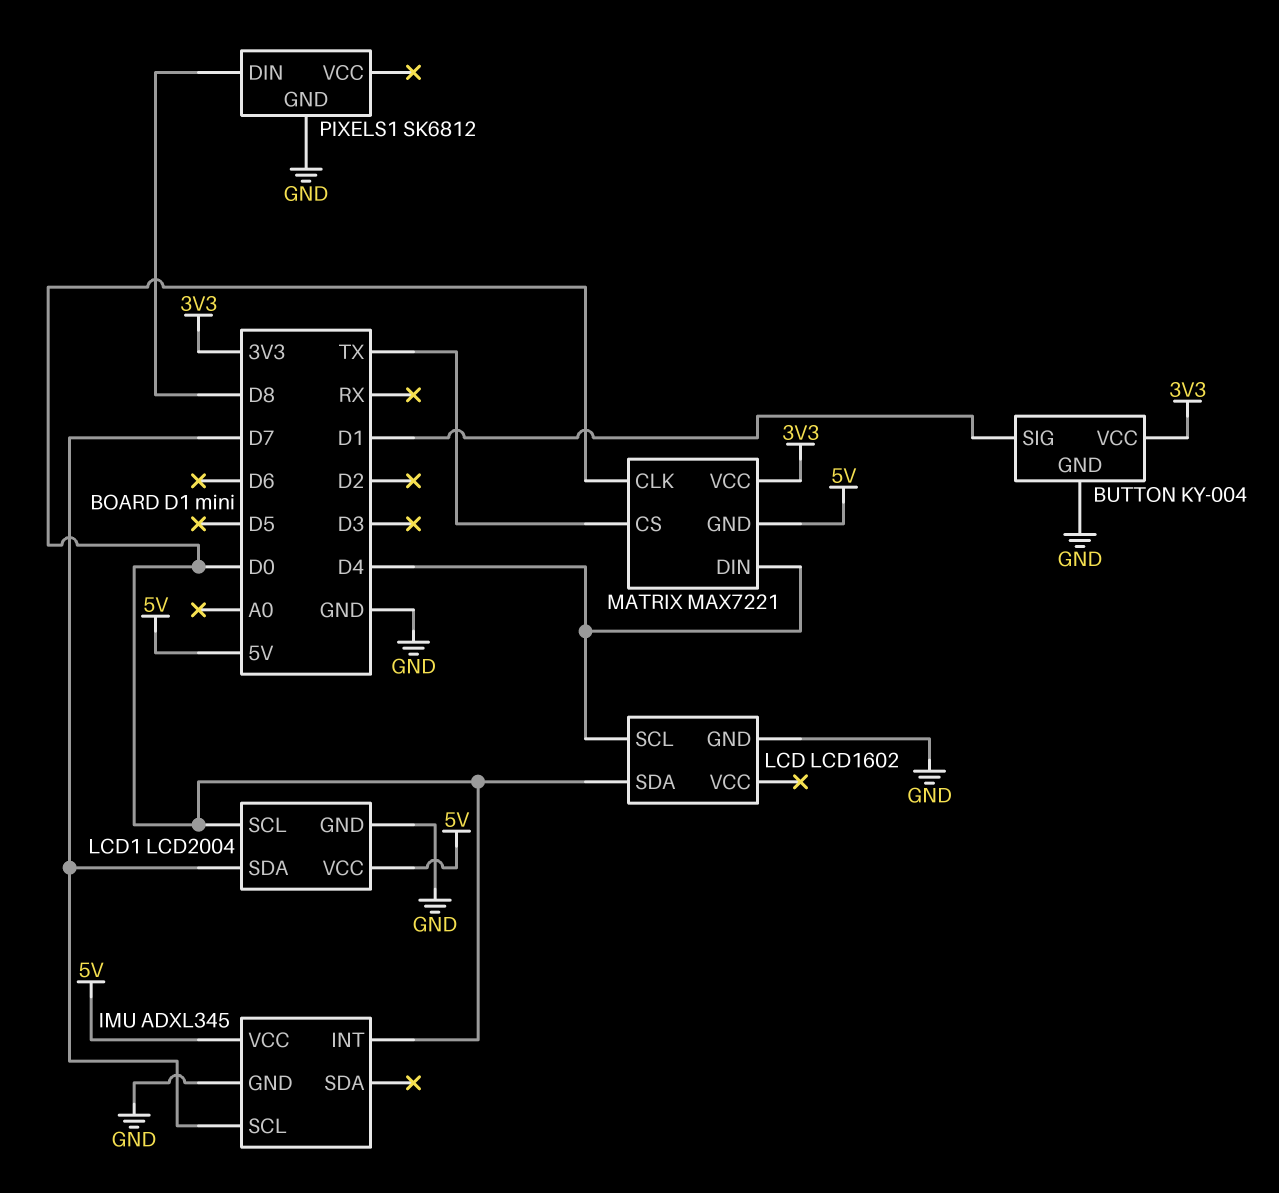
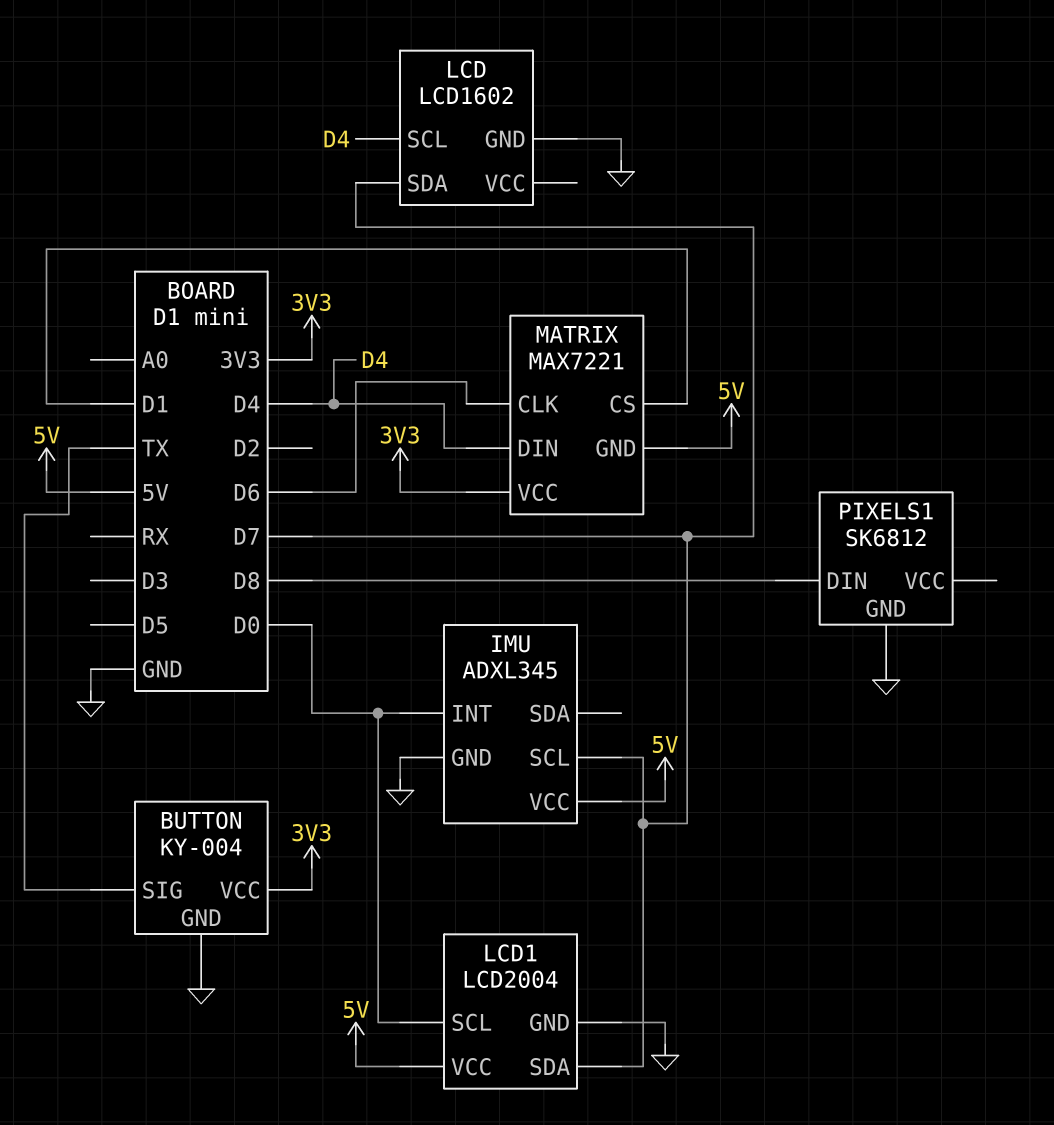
BUTTON pin SIG: D1 -> TX
LCD pin SDA: D0 -> D7
MATRIX pin CLK: D0 -> D6
MATRIX pin CS: TX -> D1

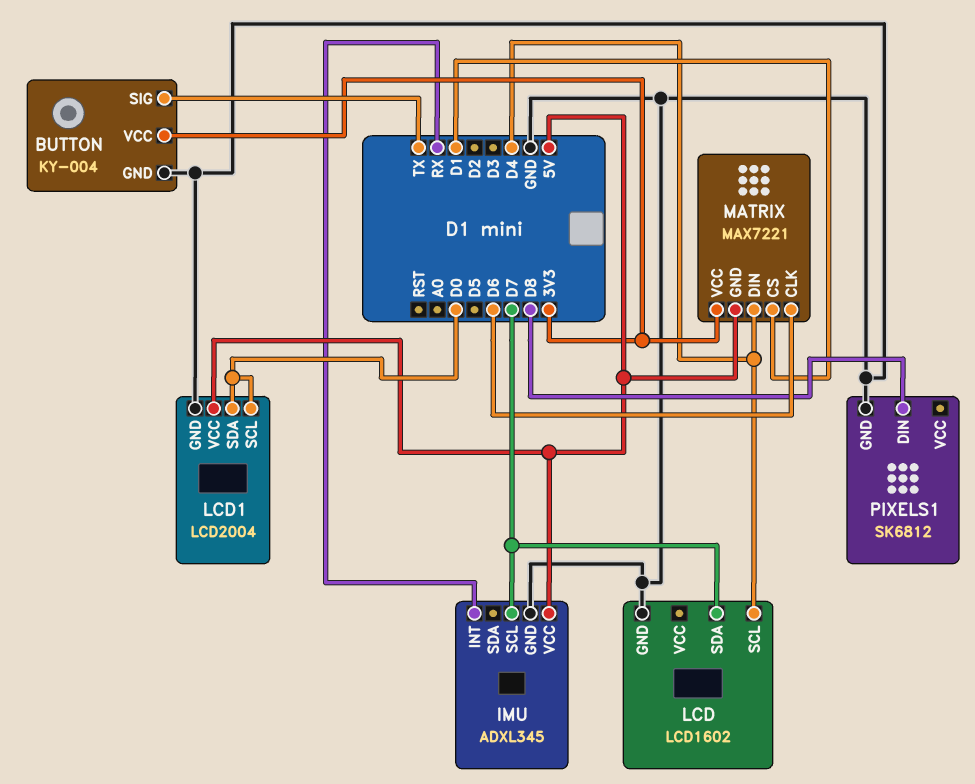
IMU pin INT: D0 -> RX
LCD1 pin SDA: D7 -> D0

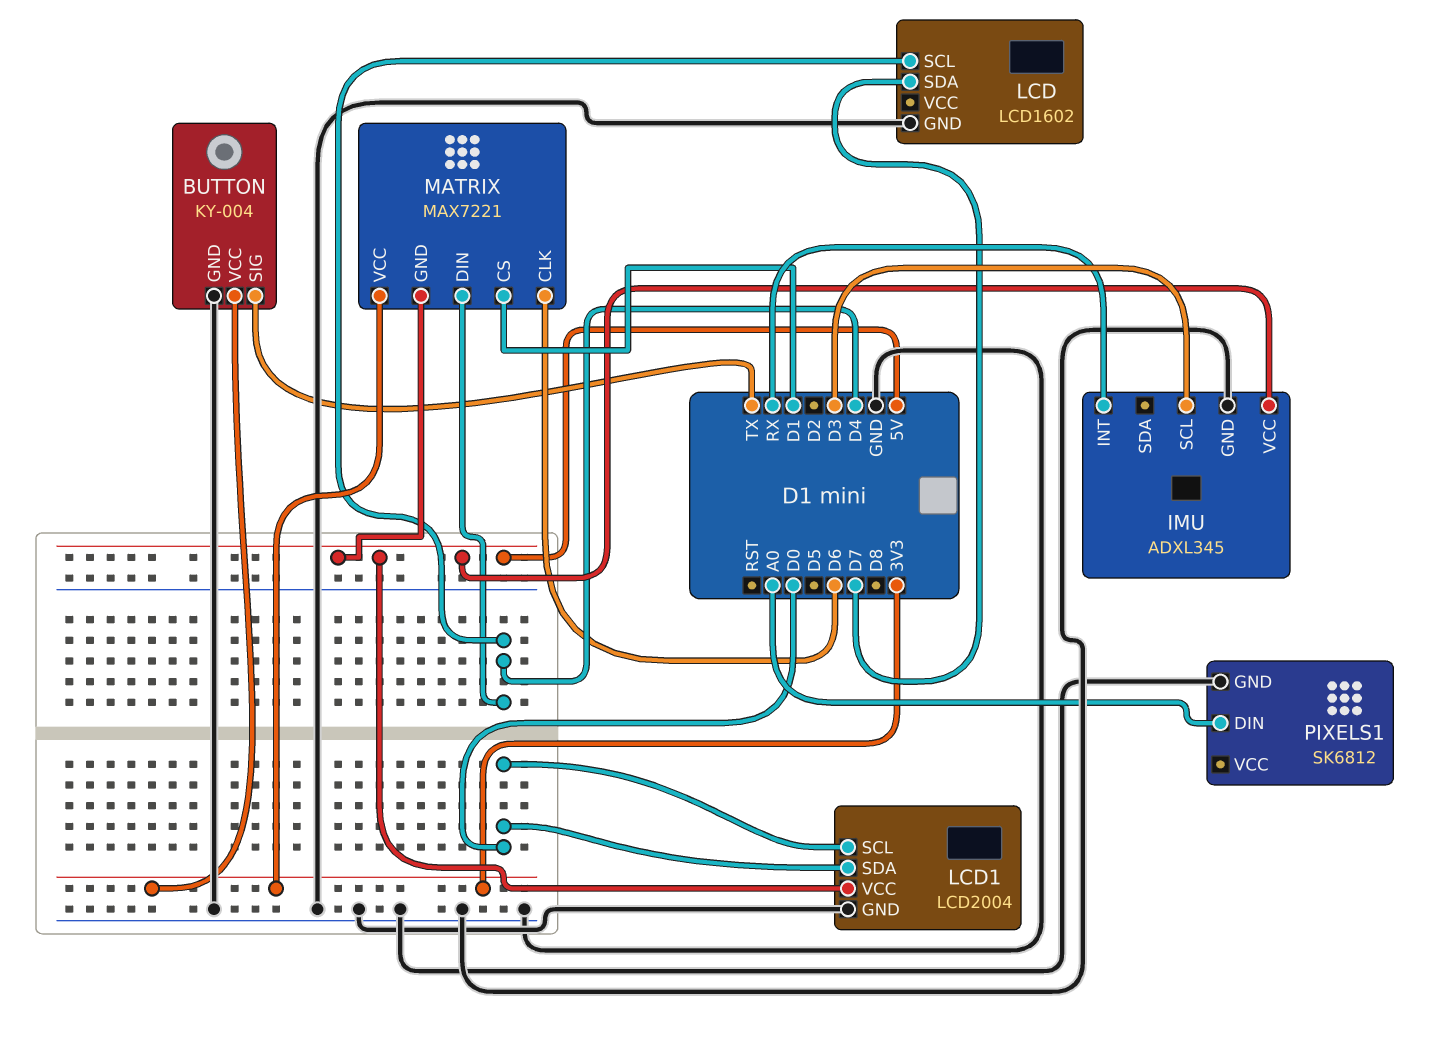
IMU pin SCL: D7 -> D3
PIXELS1 pin DIN: D8 -> A0

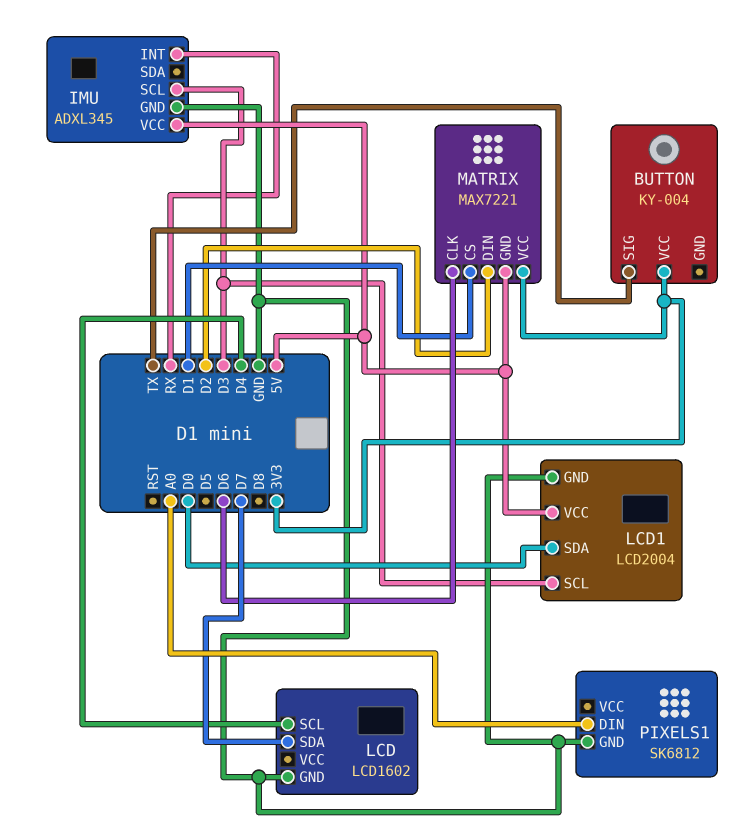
BUTTON pin GND: GND -> none
LCD1 pin SCL: D0 -> D3
MATRIX pin DIN: D4 -> D2

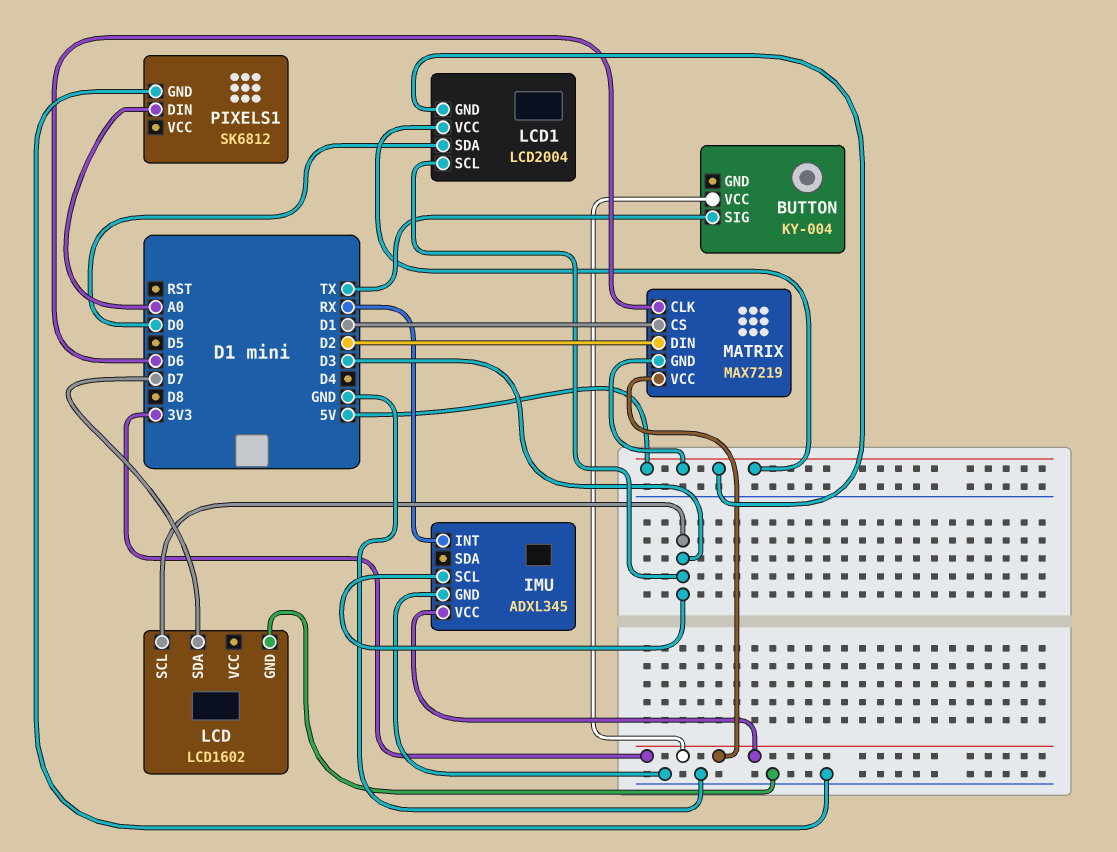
IMU pin VCC: 5V -> 3V3
LCD pin SCL: D4 -> D3
LCD1 pin GND: GND -> 5V
MATRIX: MAX7221 -> MAX7219

